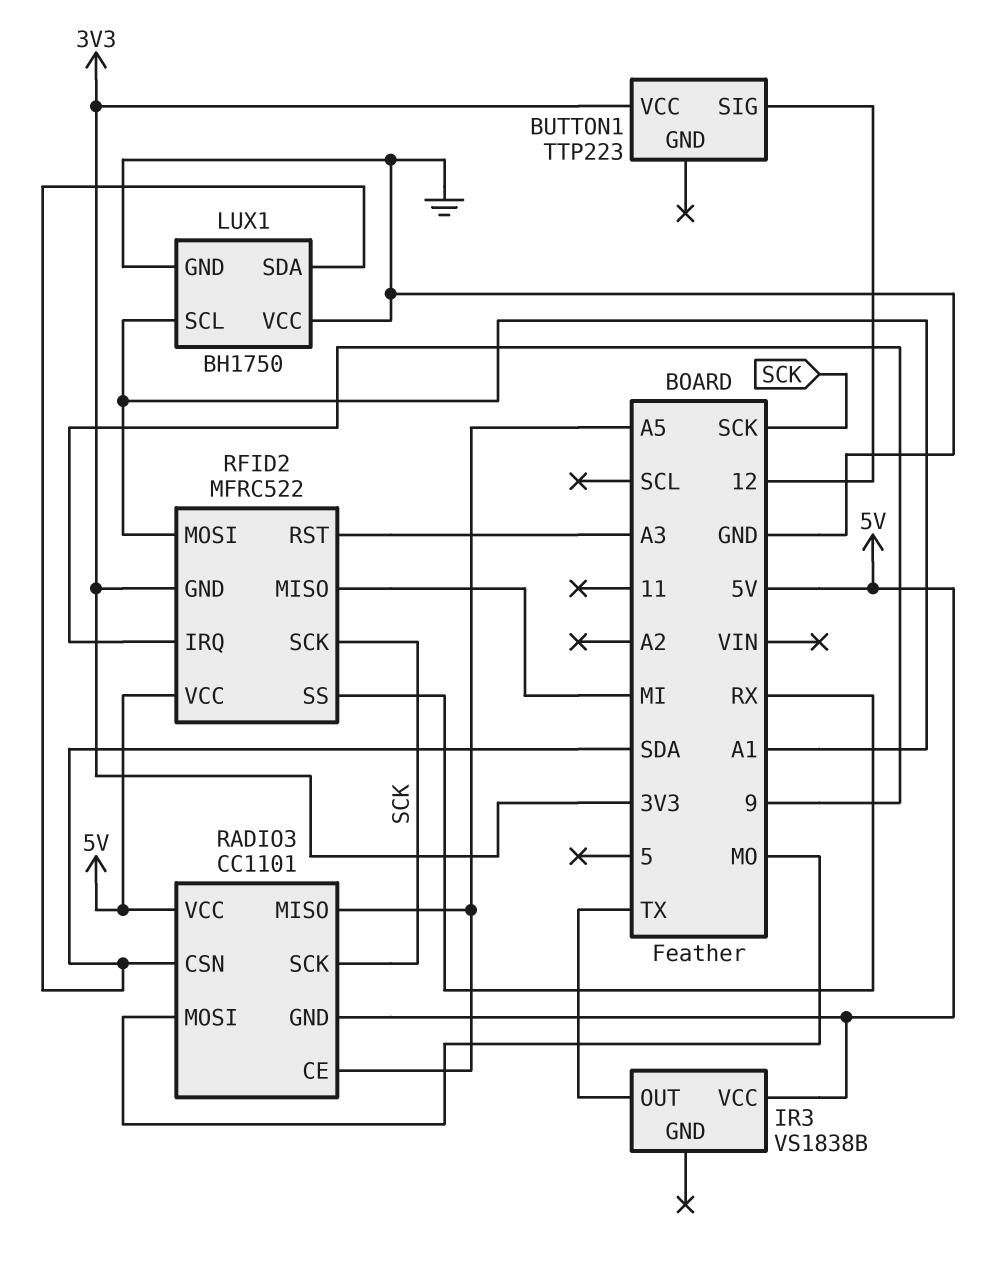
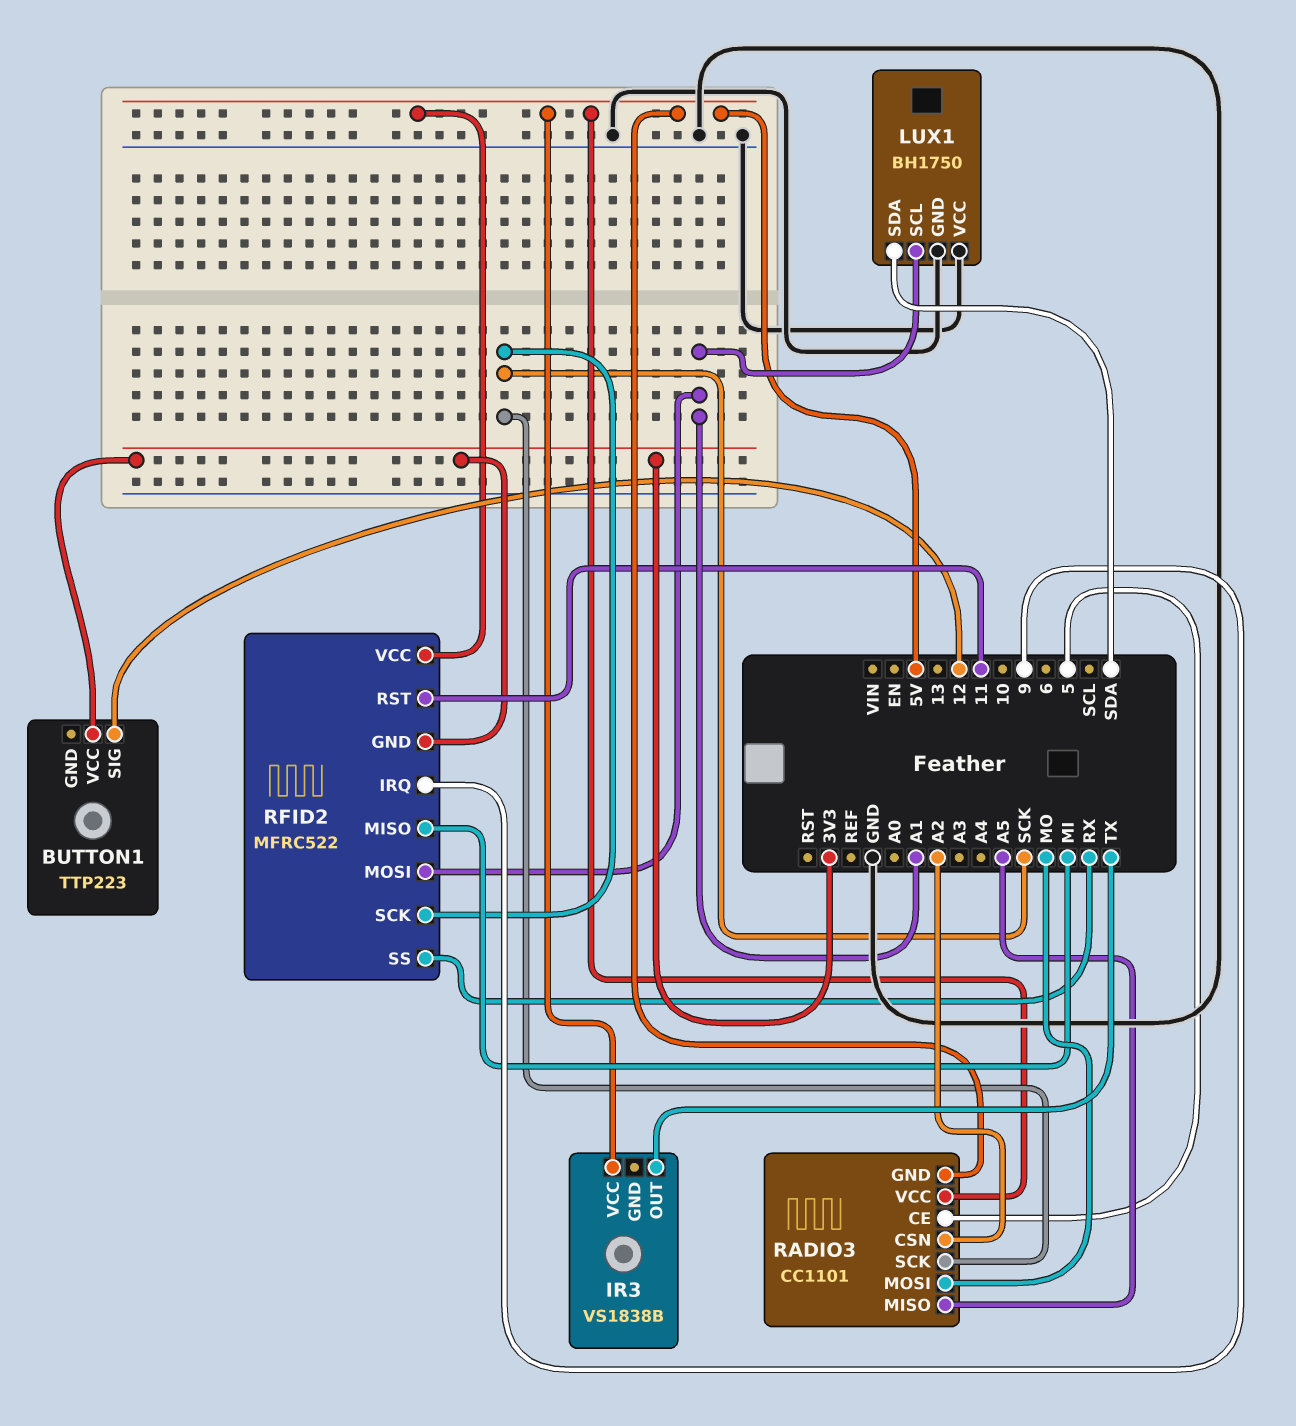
RADIO3 pin CE: A5 -> 5
RADIO3 pin CSN: SDA -> A2
RFID2 pin RST: A3 -> 11

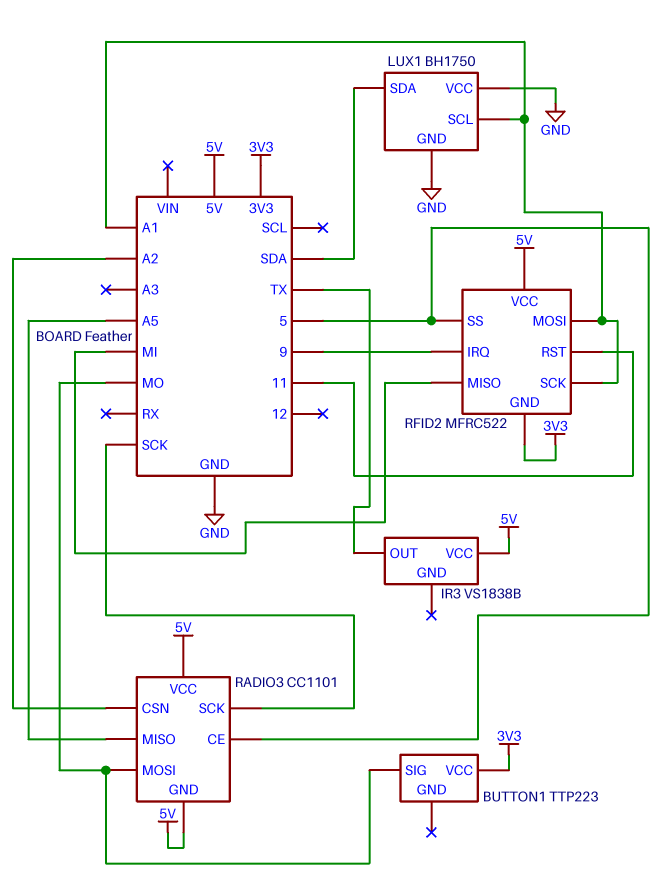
BUTTON1 pin SIG: 12 -> MO
RFID2 pin SCK: SCK -> A1
RFID2 pin SS: RX -> 5

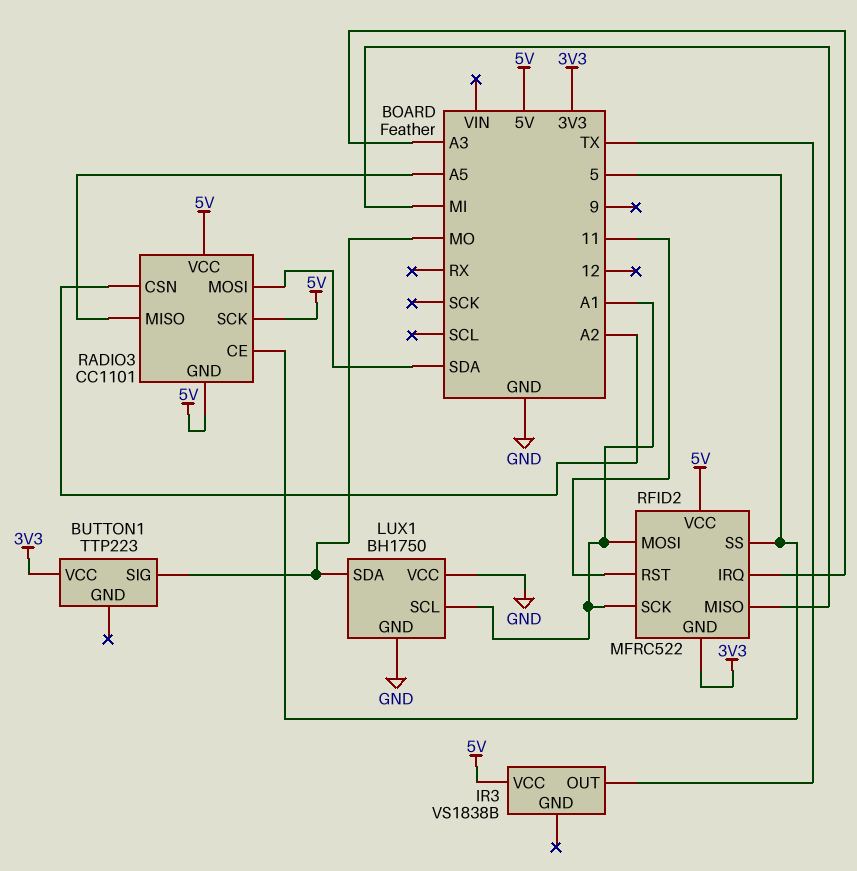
LUX1 pin SDA: SDA -> MO
RADIO3 pin MOSI: MO -> SDA
RADIO3 pin SCK: SCK -> 5V
RFID2 pin IRQ: 9 -> A3

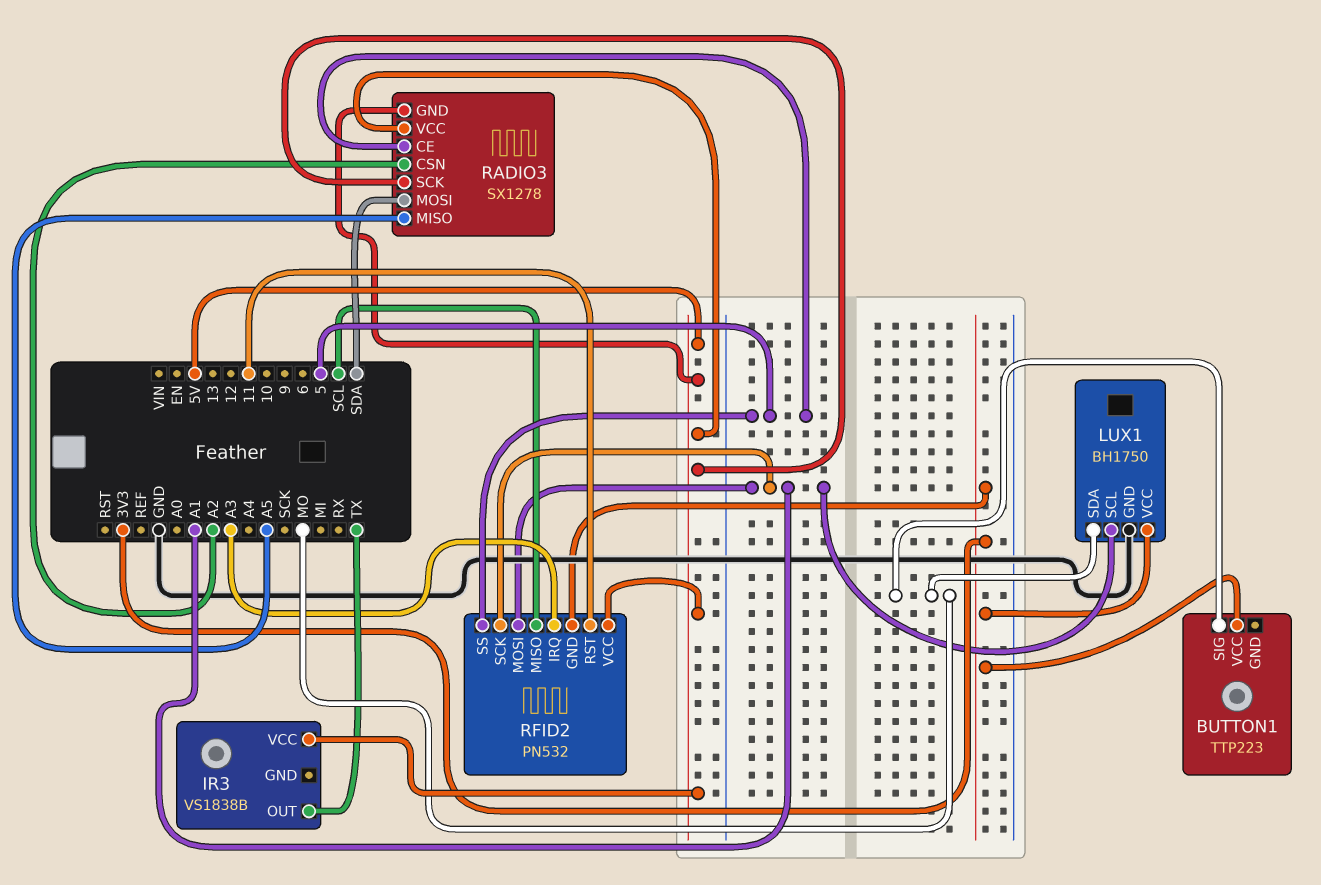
LUX1 pin VCC: GND -> 3V3
RADIO3: CC1101 -> SX1278
RFID2: MFRC522 -> PN532
RFID2 pin MISO: MI -> SCL

